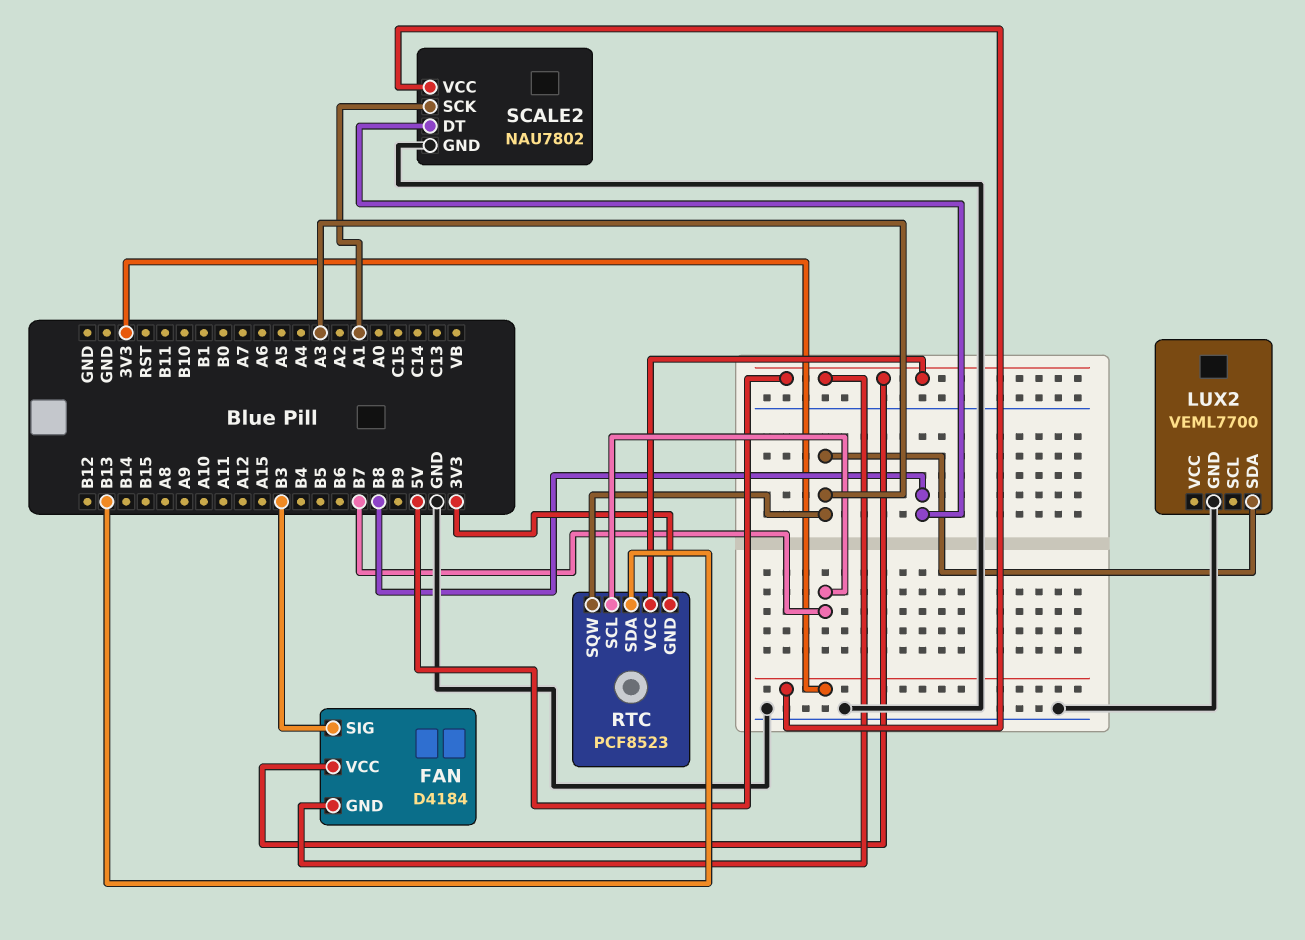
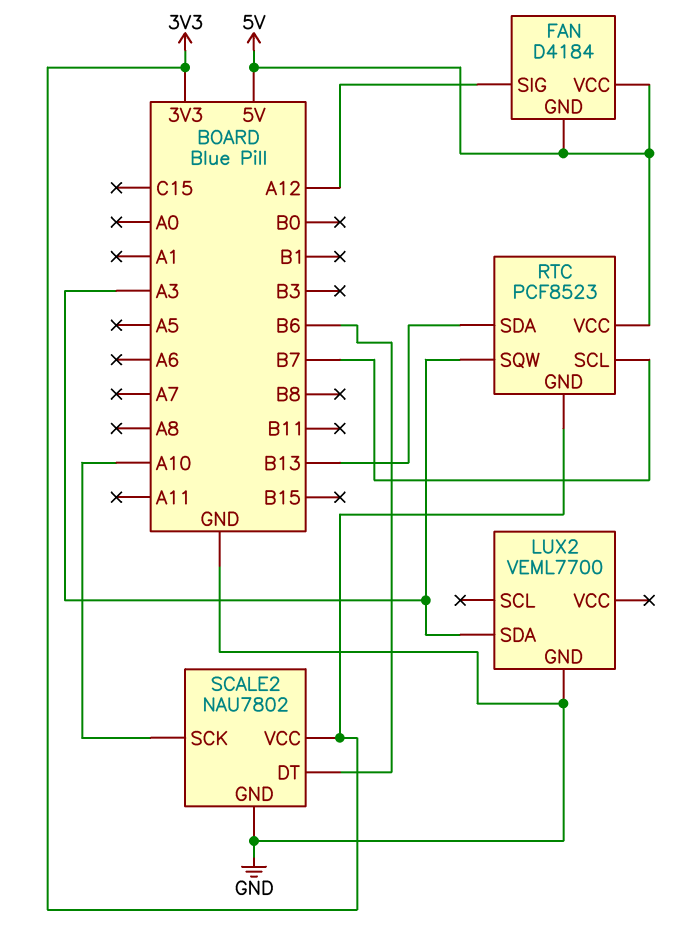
FAN pin SIG: B3 -> A12
SCALE2 pin DT: B8 -> B6
SCALE2 pin SCK: A1 -> A10

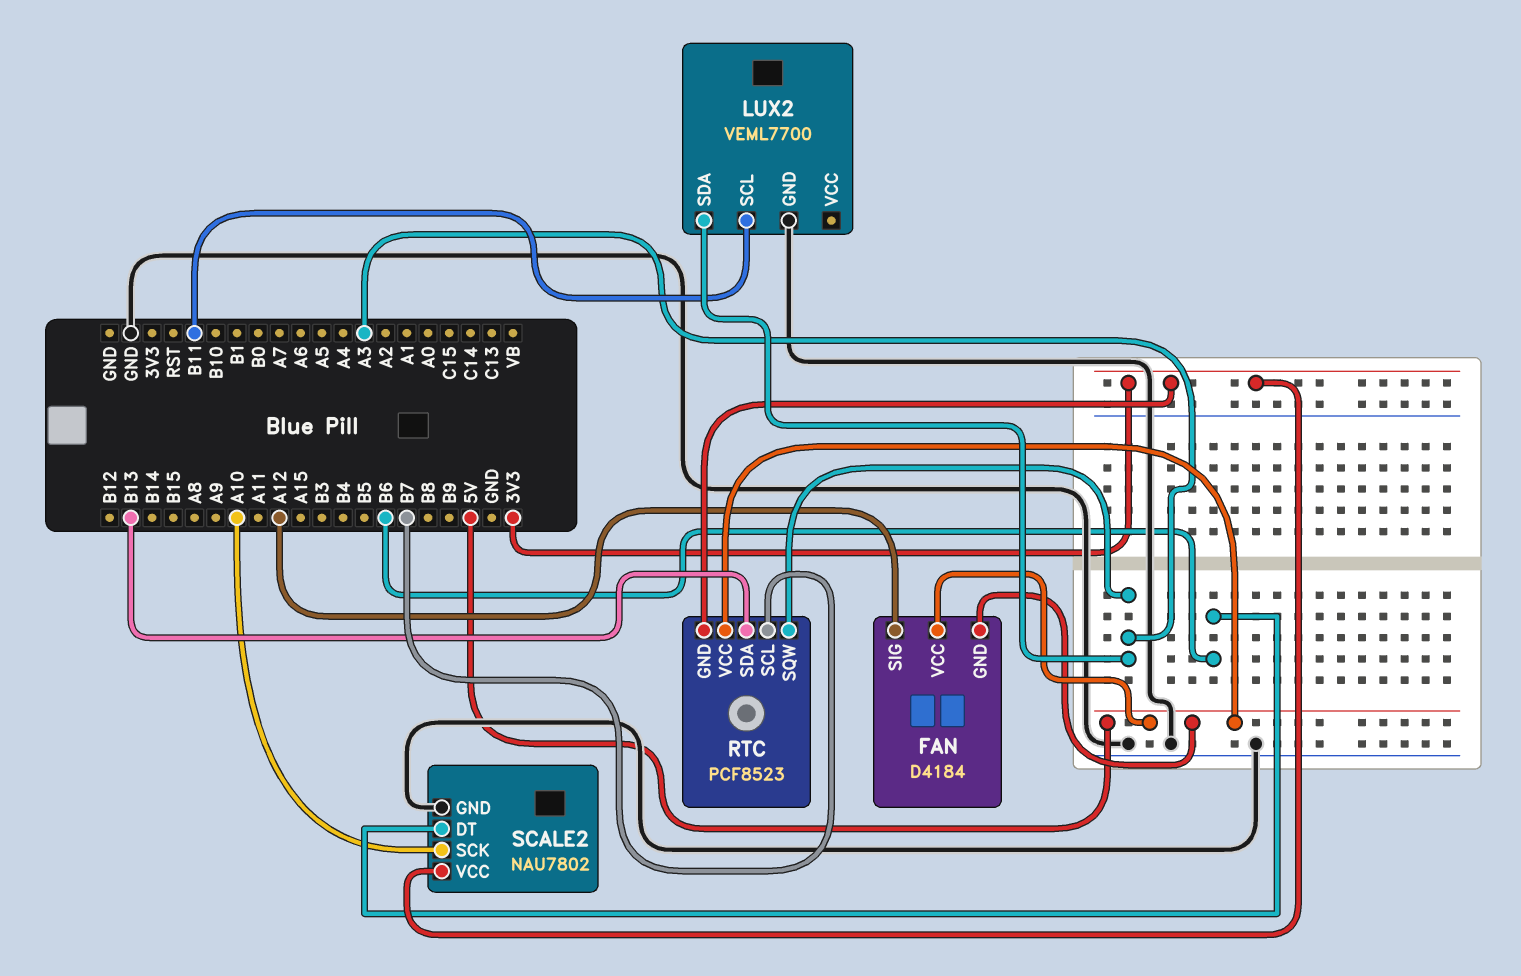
LUX2 pin SCL: none -> B11

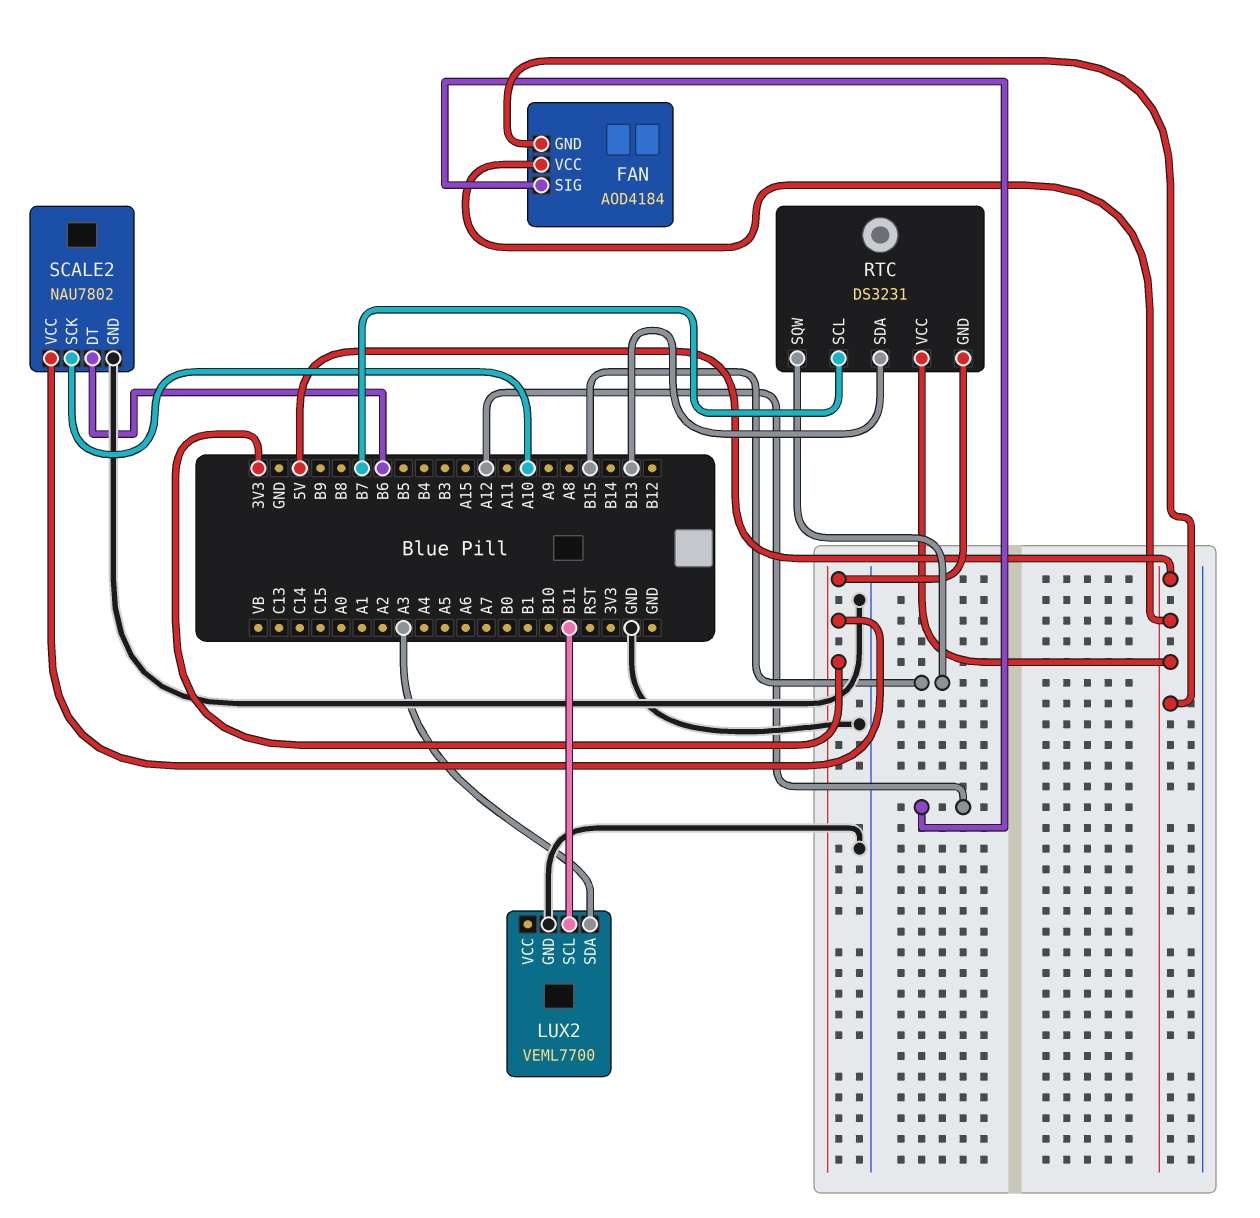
FAN: D4184 -> AOD4184
RTC: PCF8523 -> DS3231
RTC pin SQW: A3 -> B15

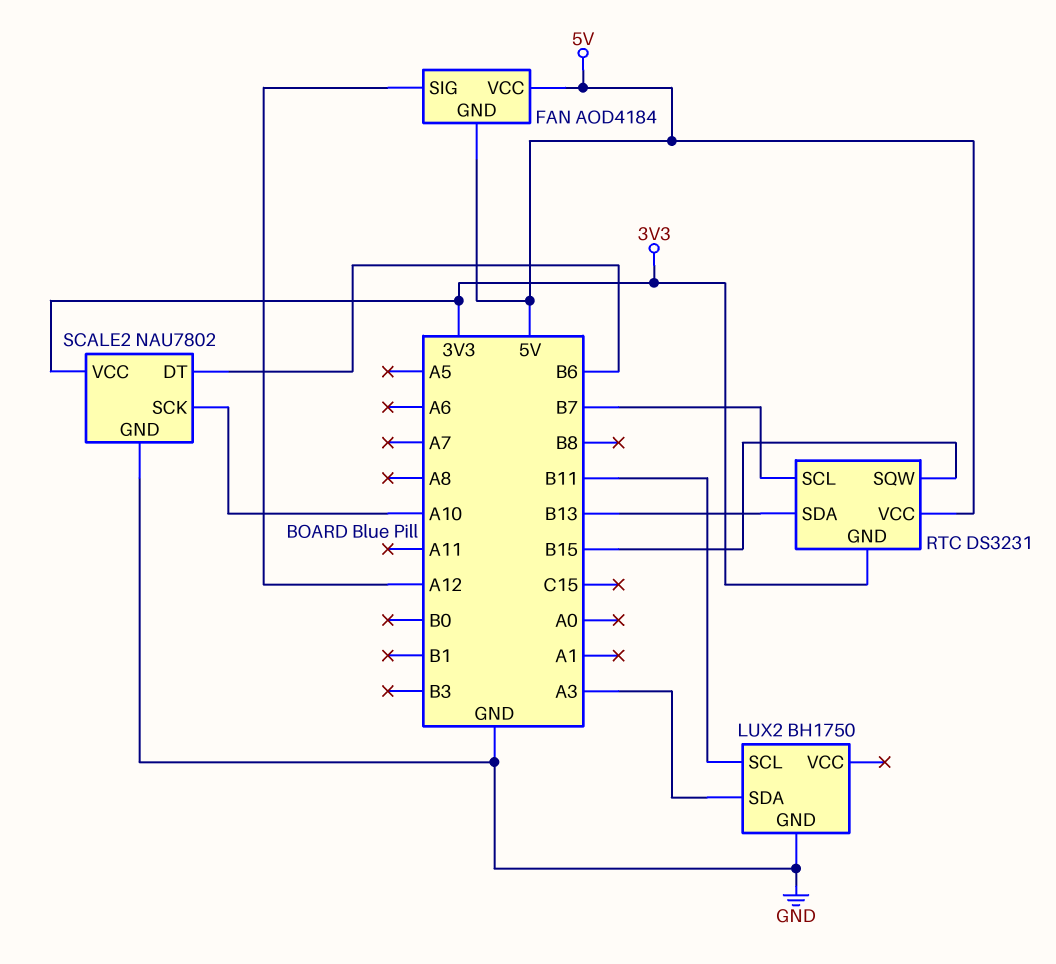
LUX2: VEML7700 -> BH1750

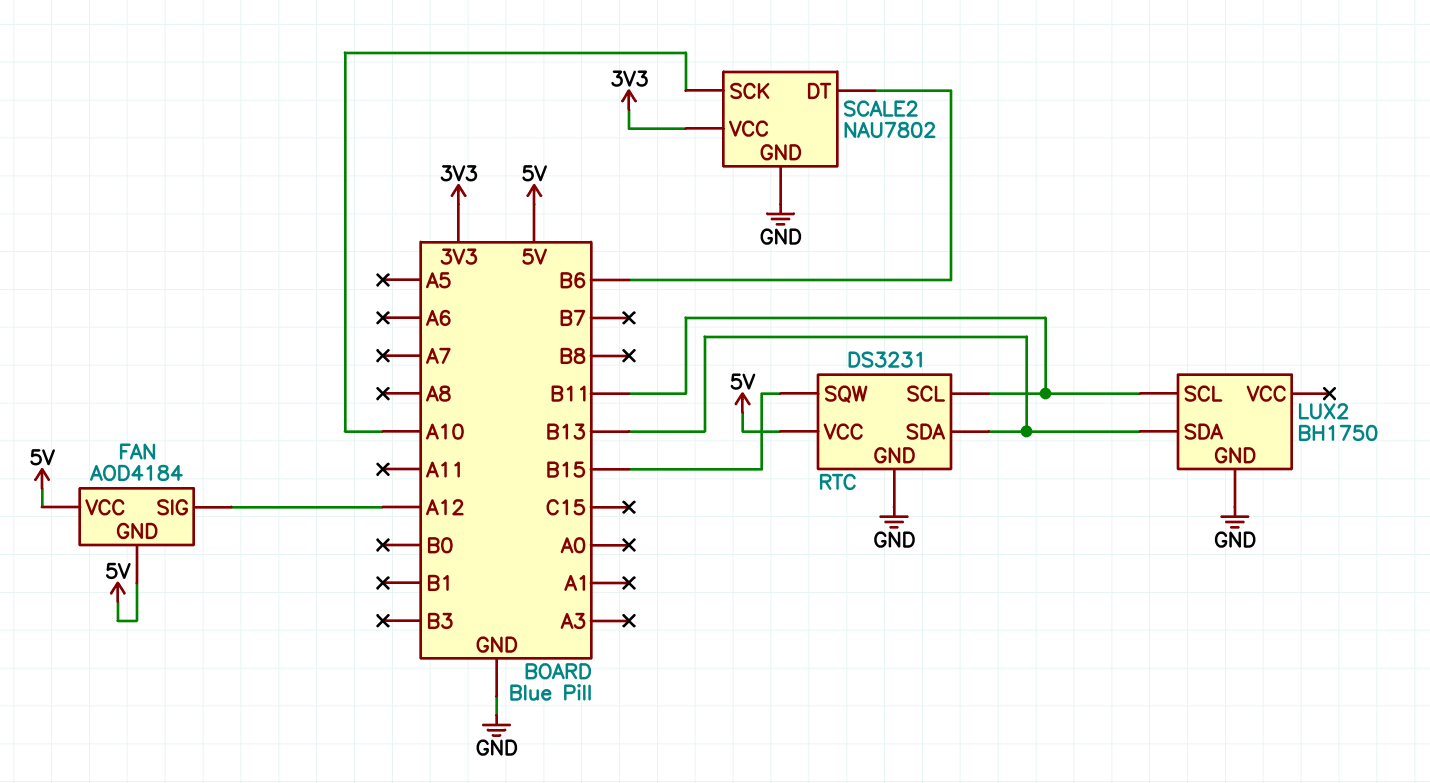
LUX2 pin SDA: A3 -> B13
RTC pin GND: 3V3 -> GND
RTC pin SCL: B7 -> B11

